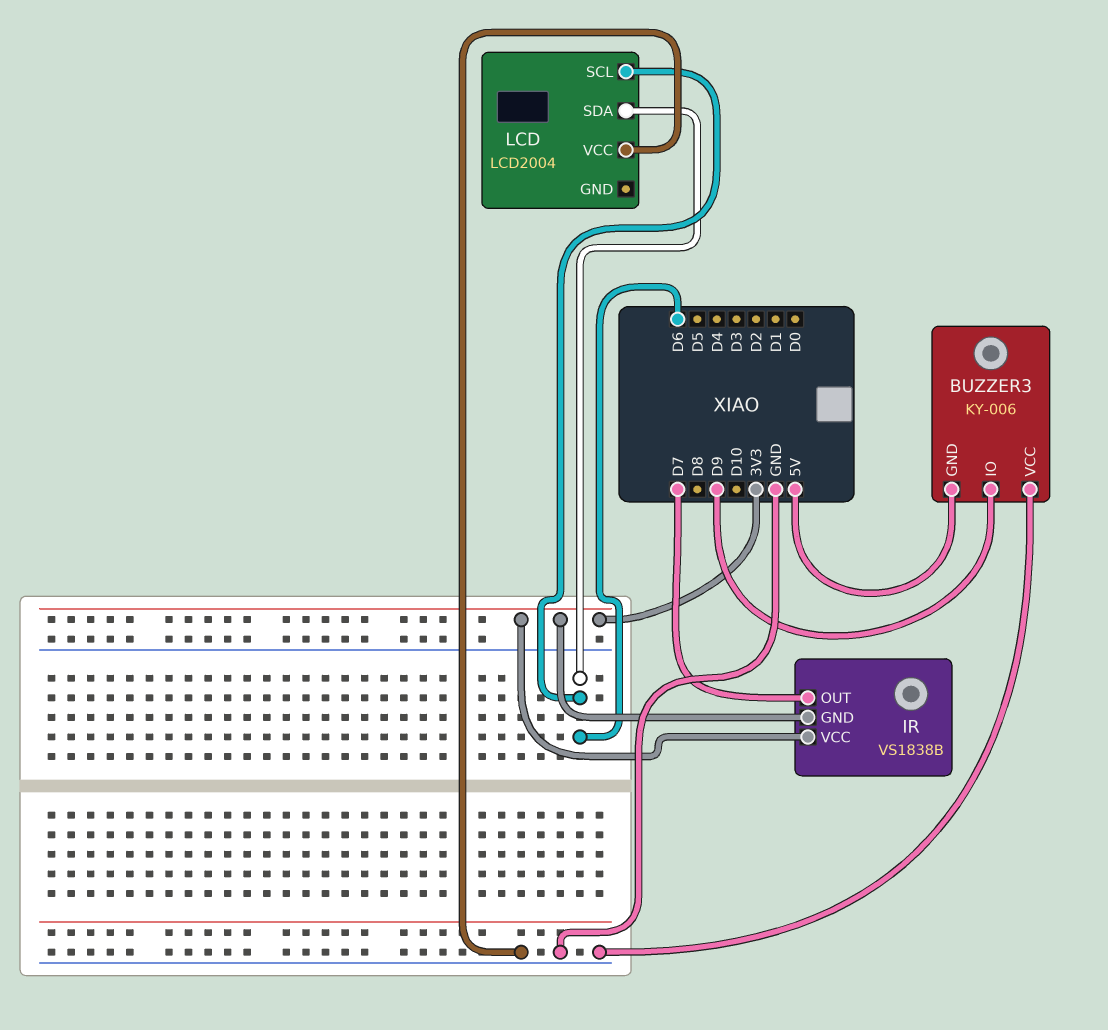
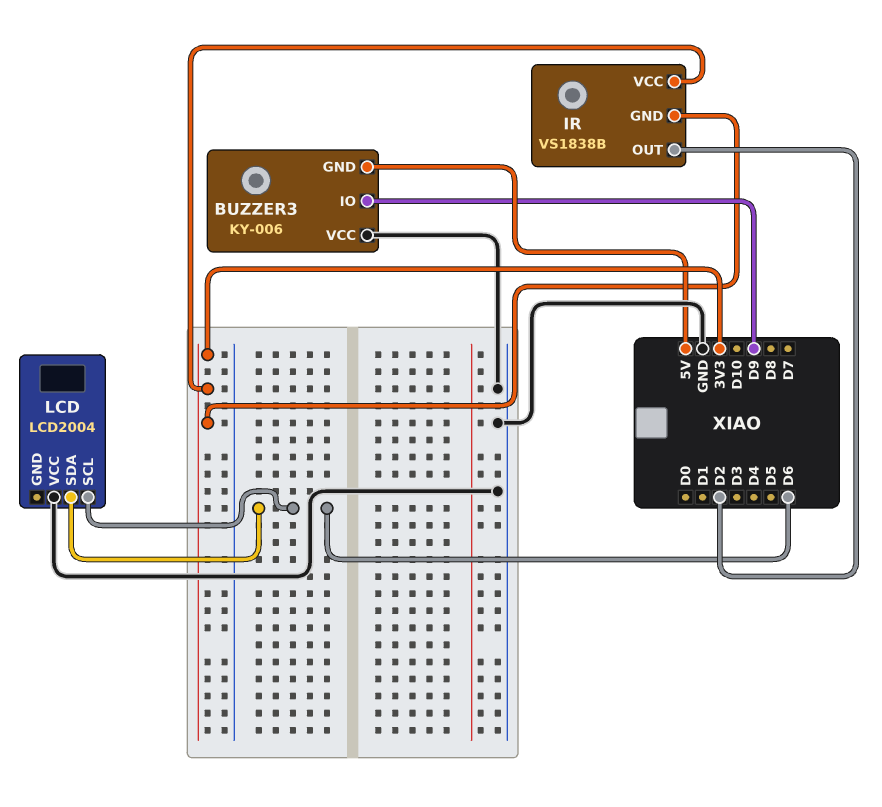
IR pin OUT: D7 -> D2

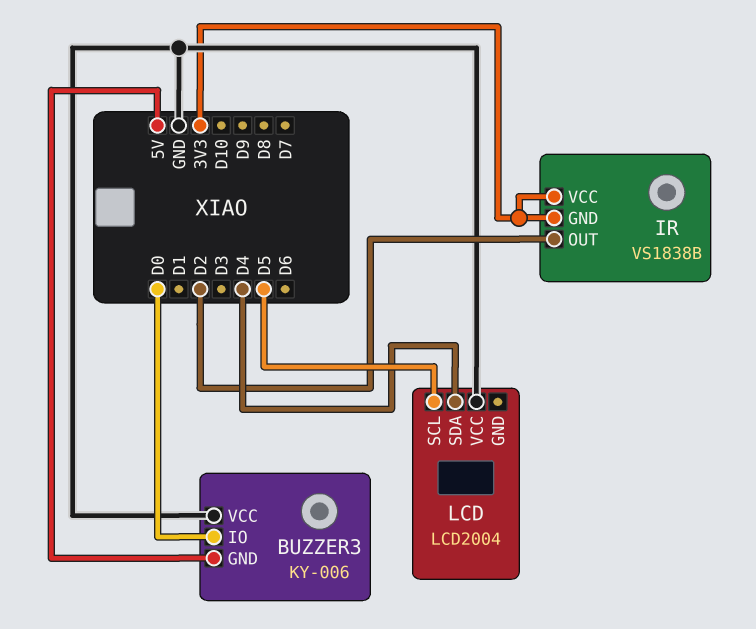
BUZZER3 pin IO: D9 -> D0
LCD pin SCL: D6 -> D5
LCD pin SDA: D6 -> D4

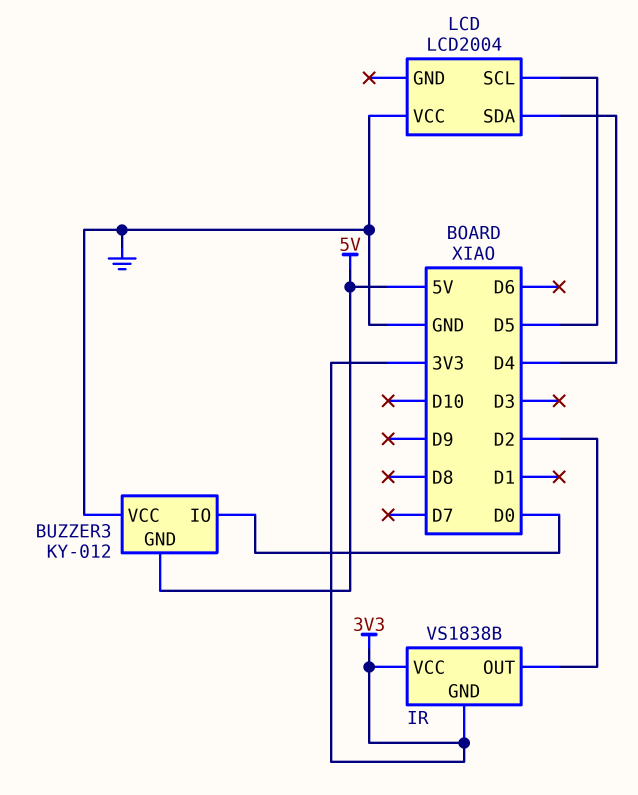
BUZZER3: KY-006 -> KY-012

